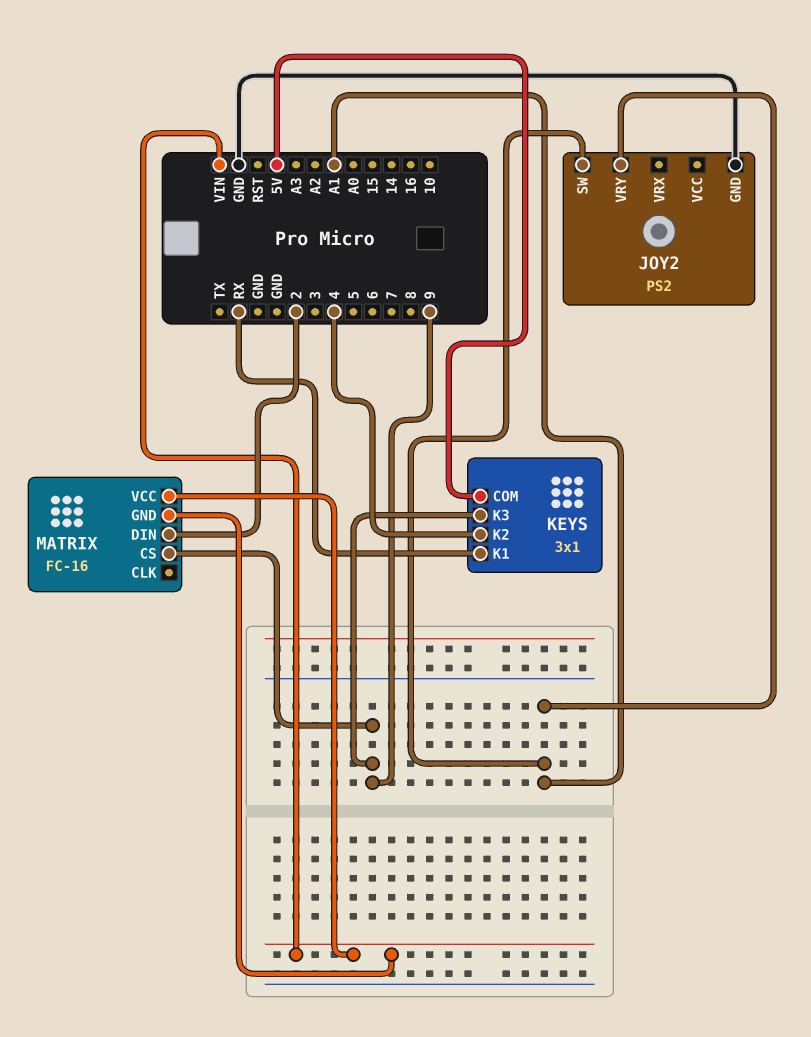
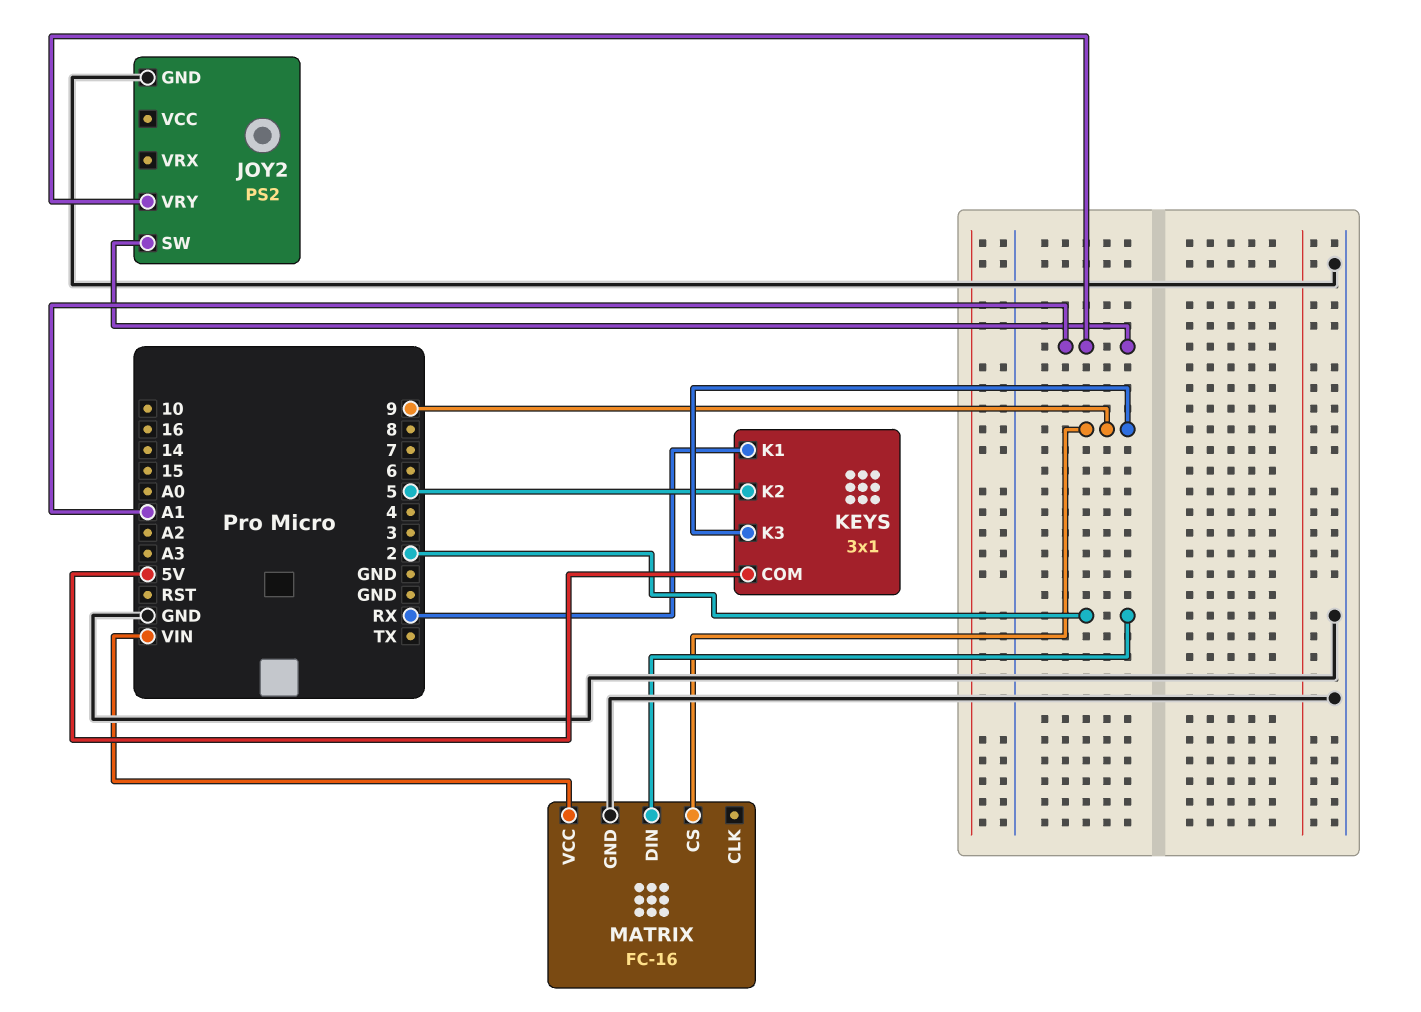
KEYS pin K2: 4 -> 5
MATRIX pin GND: VIN -> GND

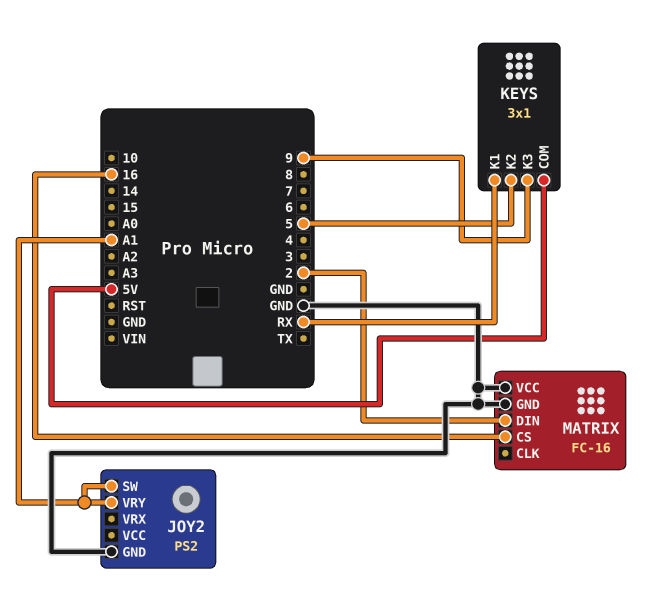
MATRIX pin CS: 9 -> 16
MATRIX pin VCC: VIN -> GND

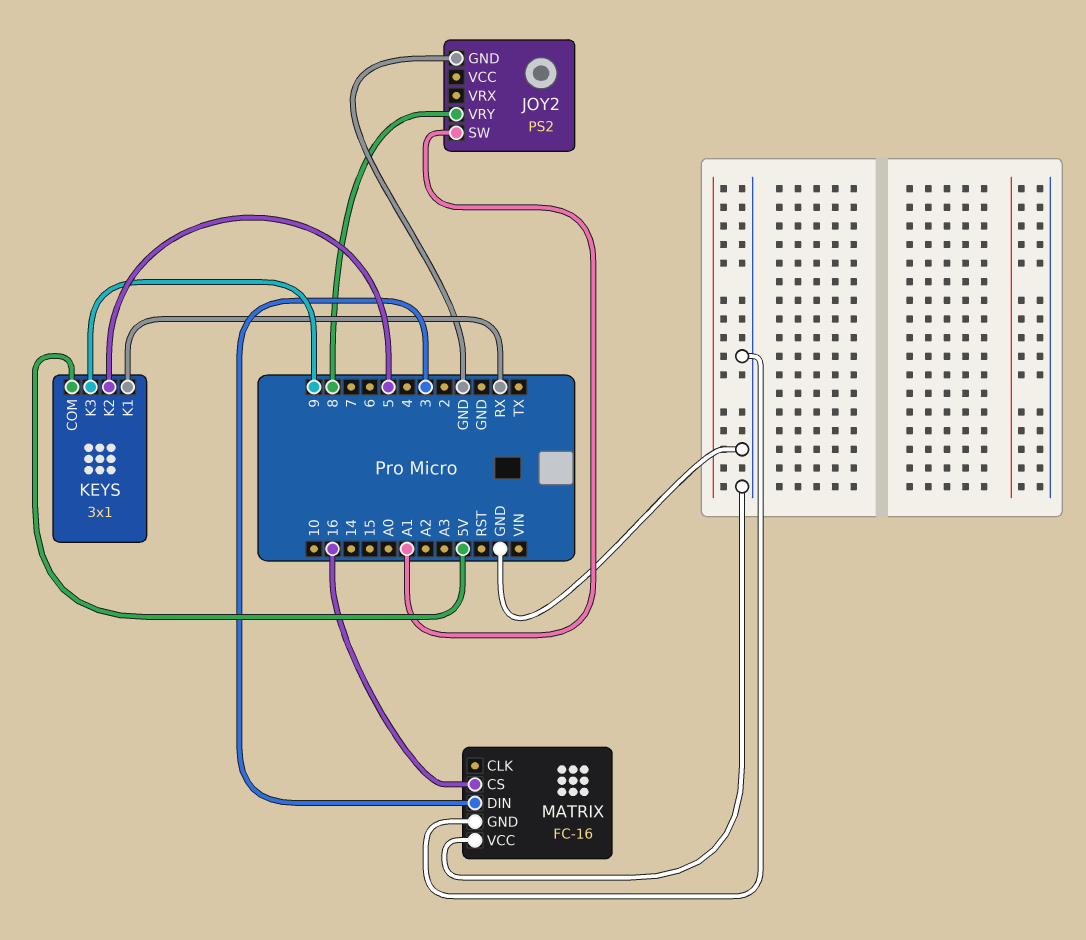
JOY2 pin VRY: A1 -> 8
MATRIX pin DIN: 2 -> 3

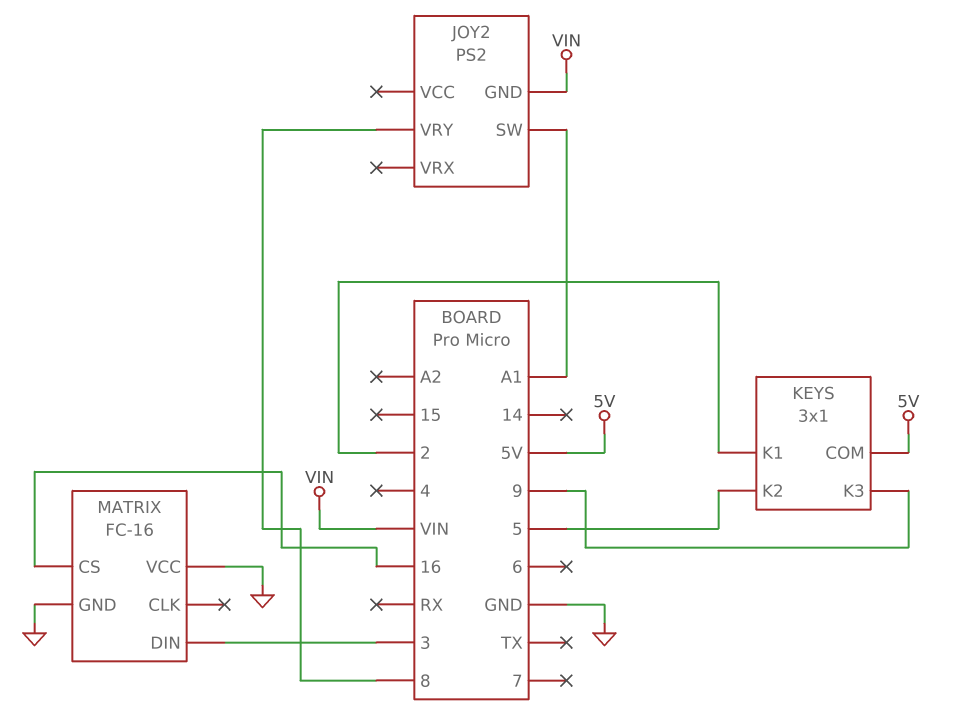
JOY2 pin GND: GND -> VIN
KEYS pin K1: RX -> 2

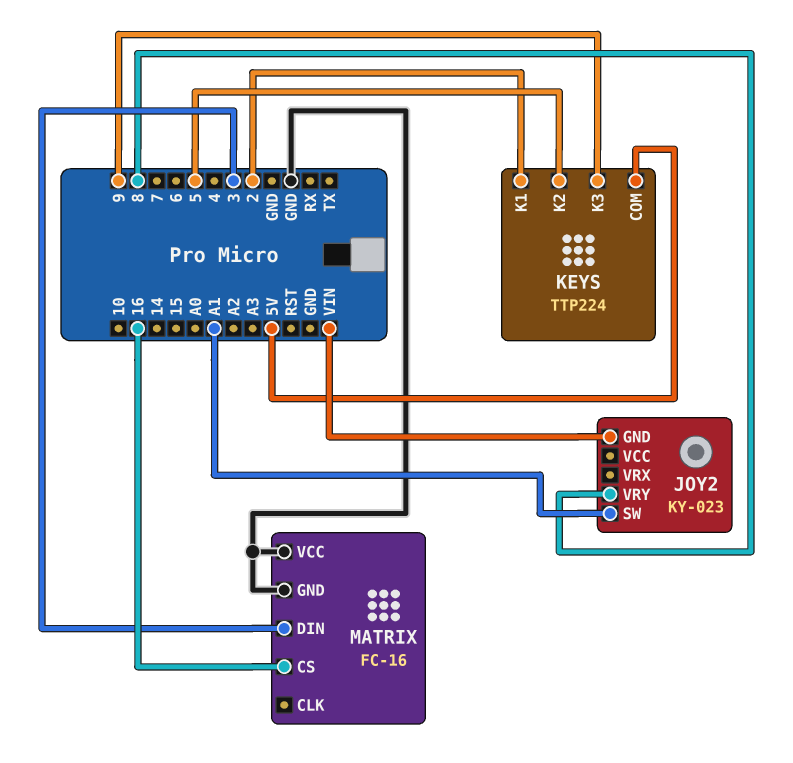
JOY2: PS2 -> KY-023
KEYS: 3x1 -> TTP224

